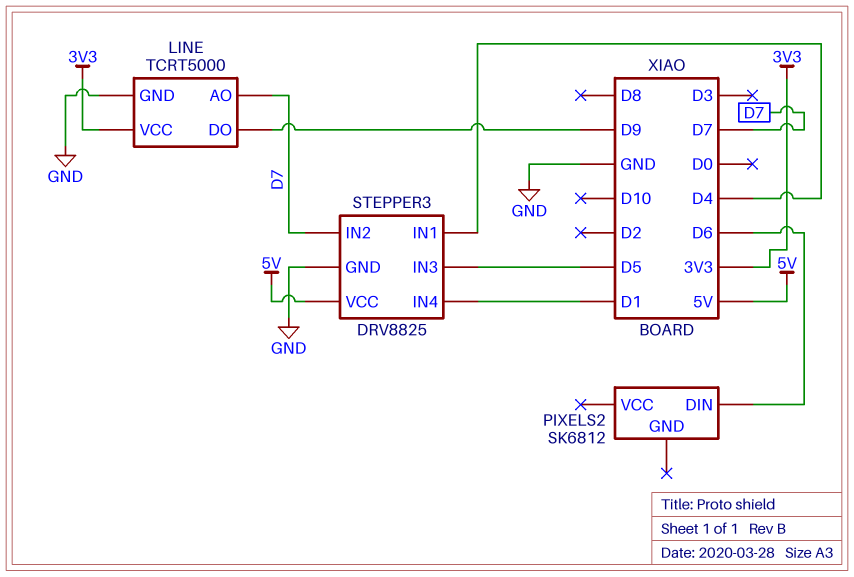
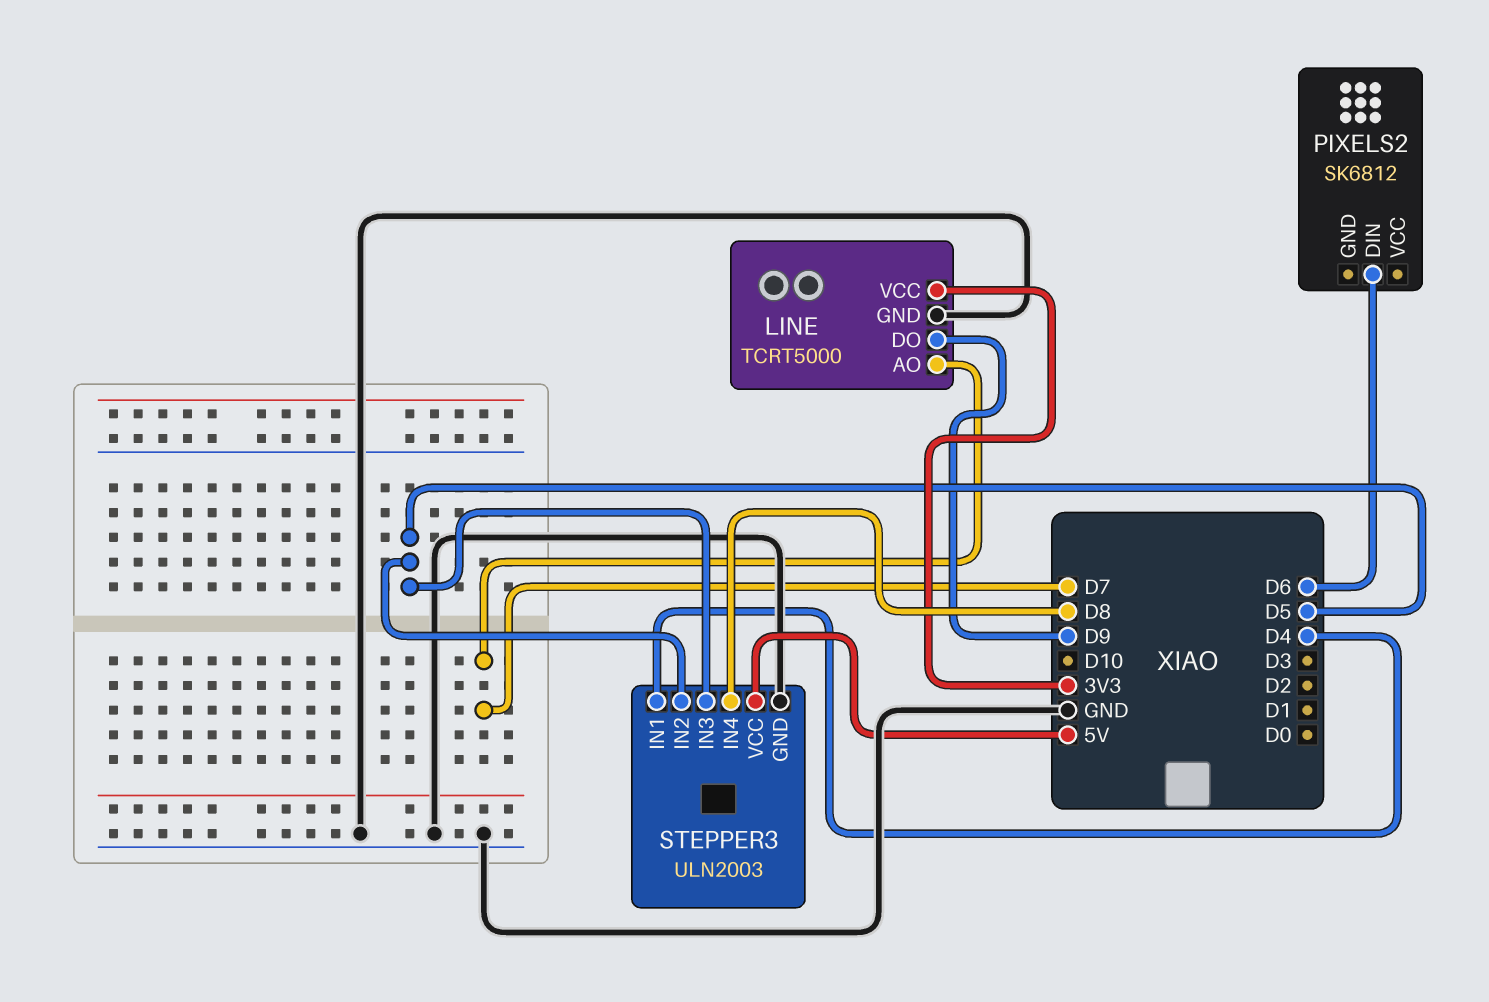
STEPPER3: DRV8825 -> ULN2003
STEPPER3 pin IN2: D7 -> D5
STEPPER3 pin IN4: D1 -> D8

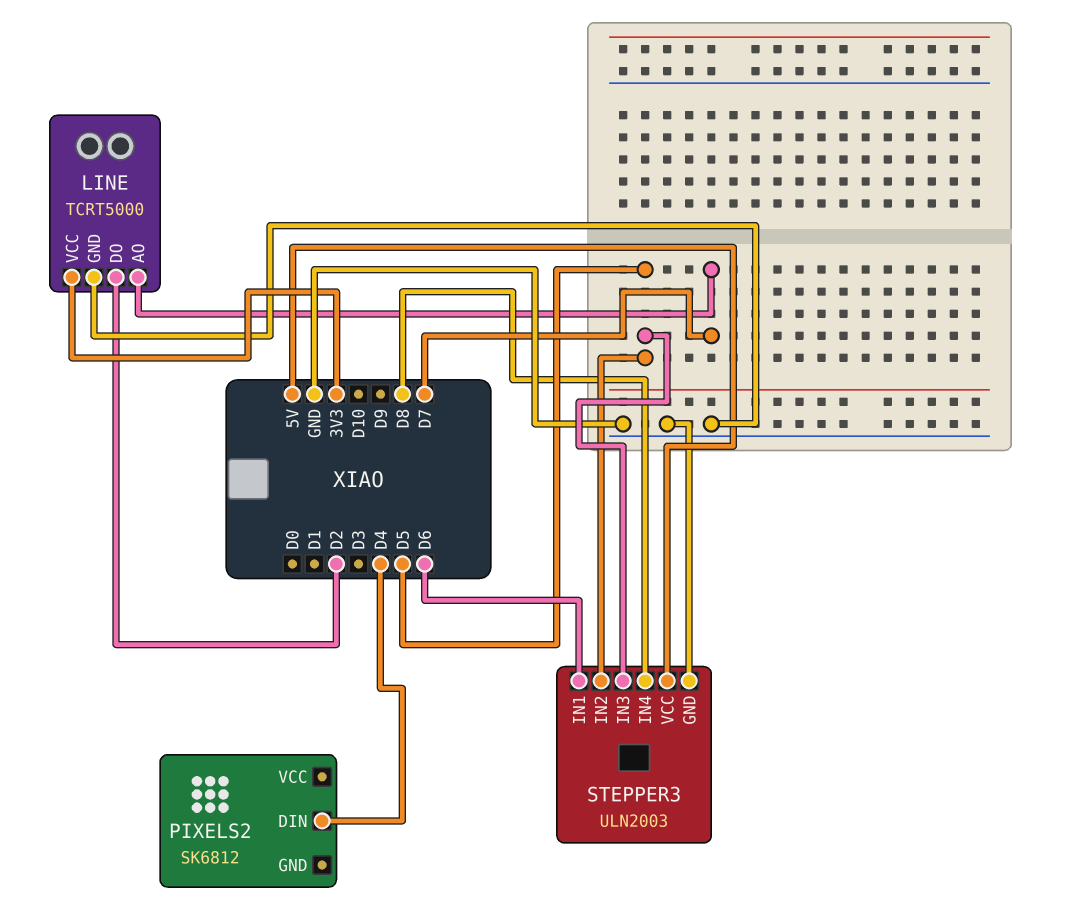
LINE pin DO: D9 -> D2
PIXELS2 pin DIN: D6 -> D4
STEPPER3 pin IN1: D4 -> D6

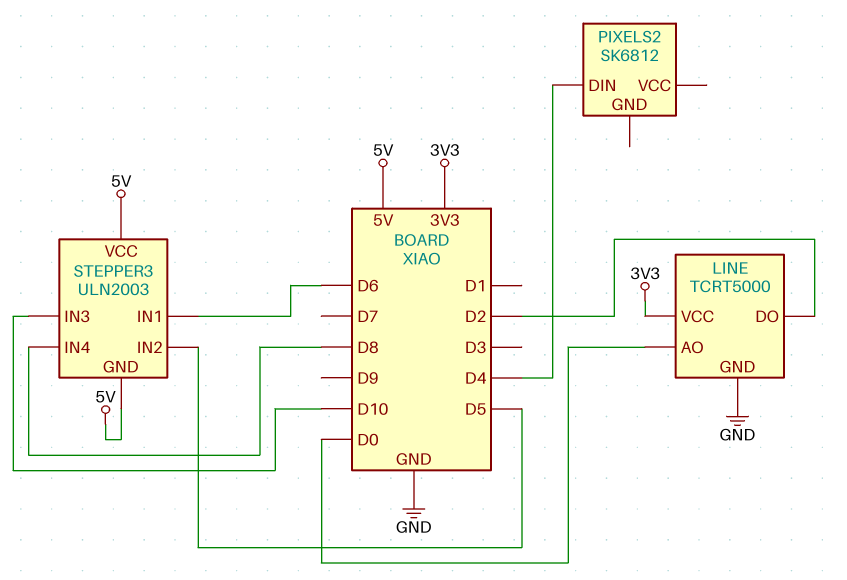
LINE pin AO: D7 -> D0
STEPPER3 pin GND: GND -> 5V
STEPPER3 pin IN3: D5 -> D10

